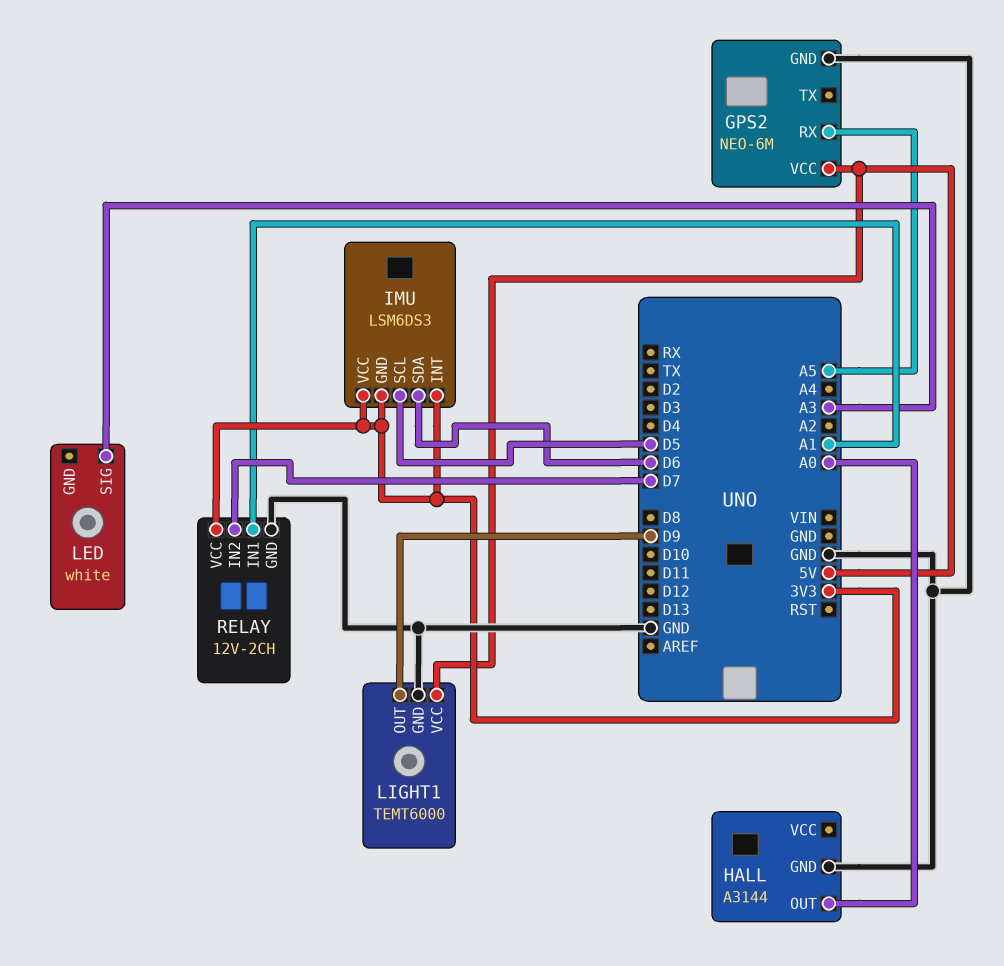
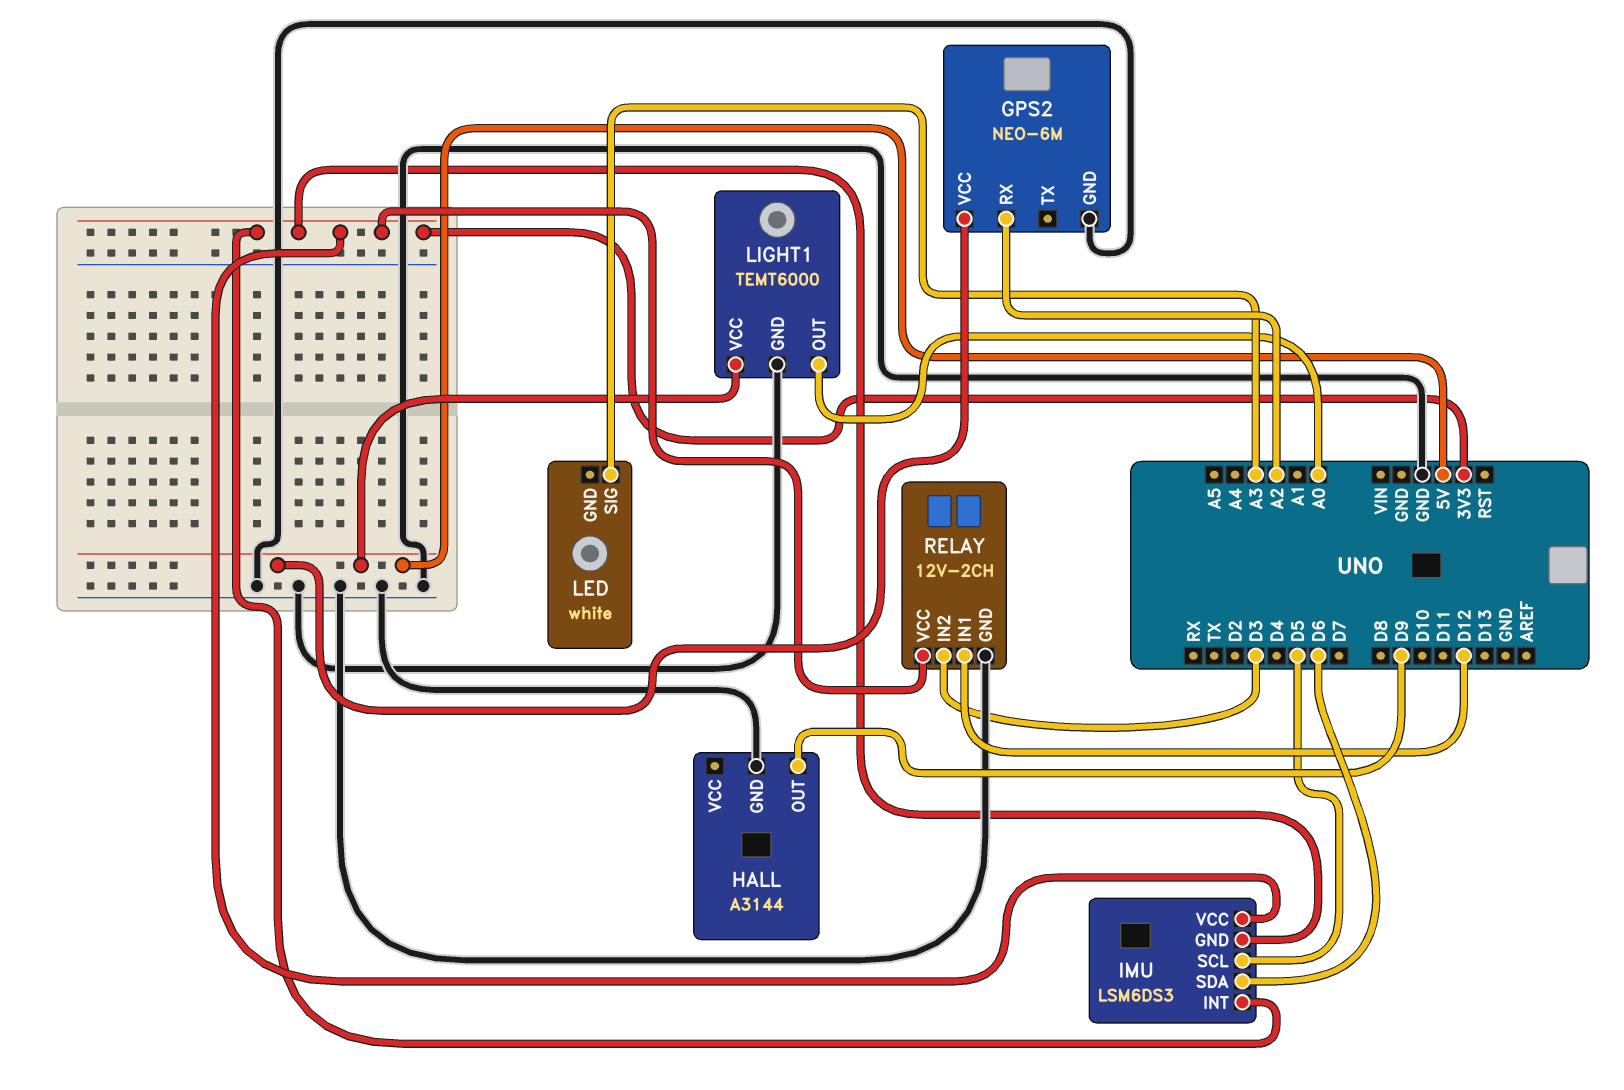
GPS2 pin RX: A5 -> A2
HALL pin OUT: A0 -> D9
LIGHT1 pin OUT: D9 -> A0
RELAY pin IN1: A1 -> D12
RELAY pin IN2: D7 -> D3

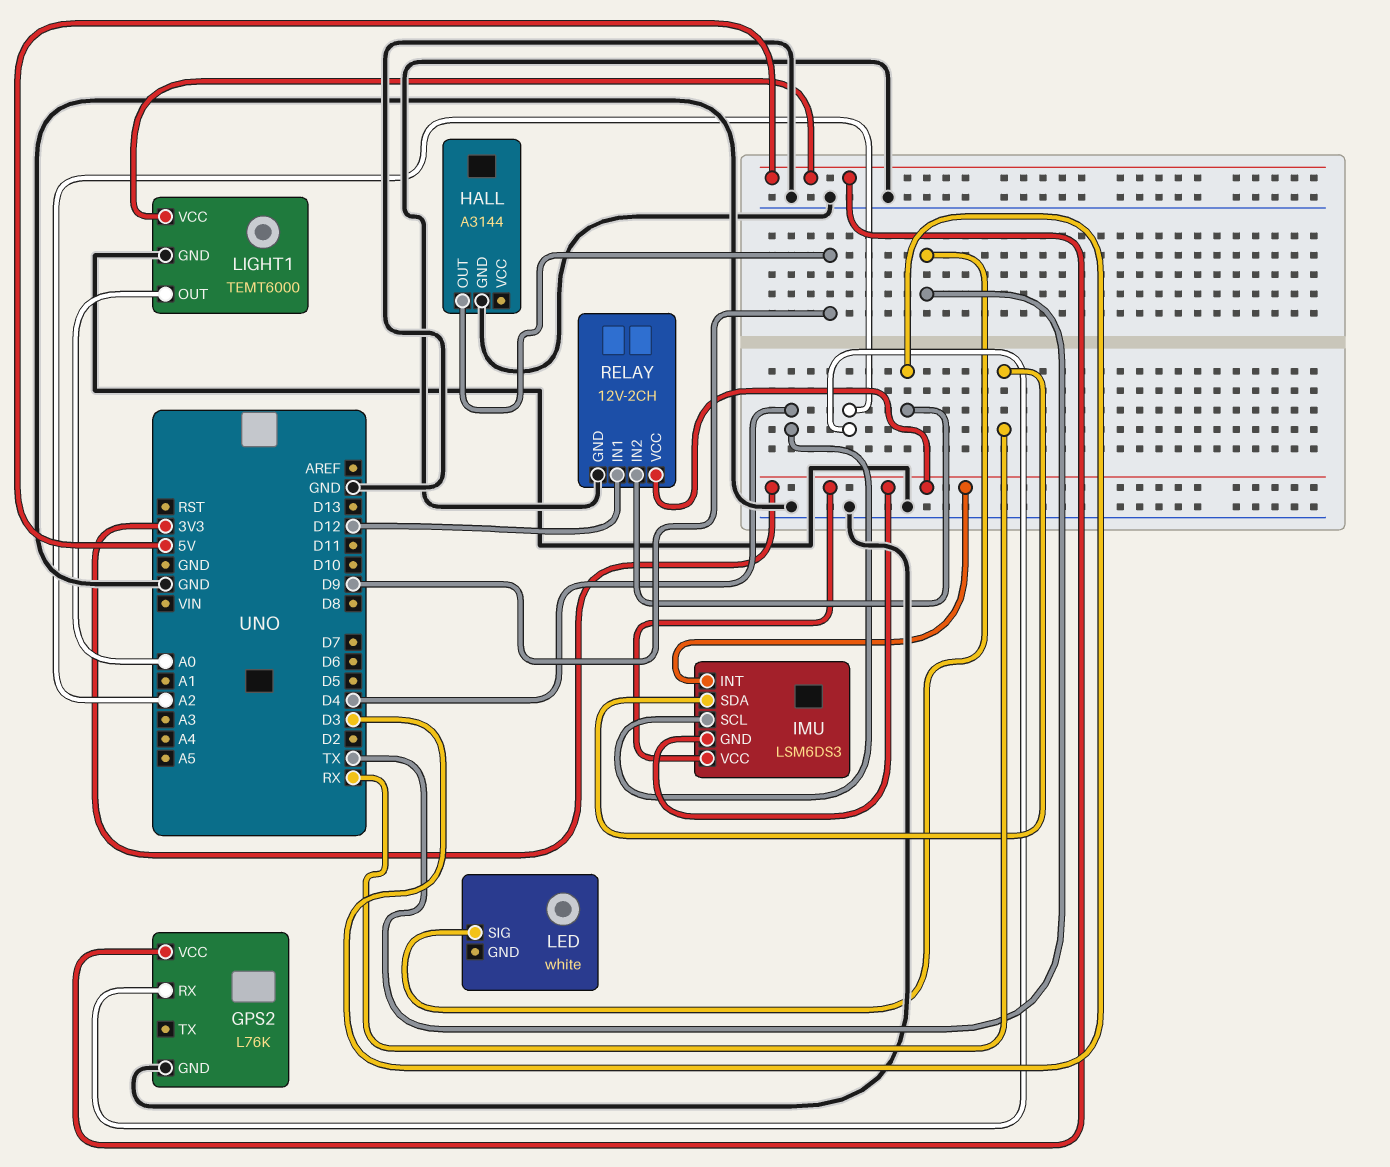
GPS2: NEO-6M -> L76K
IMU pin SCL: D5 -> D4
IMU pin SDA: D6 -> RX
LED pin SIG: A3 -> TX

